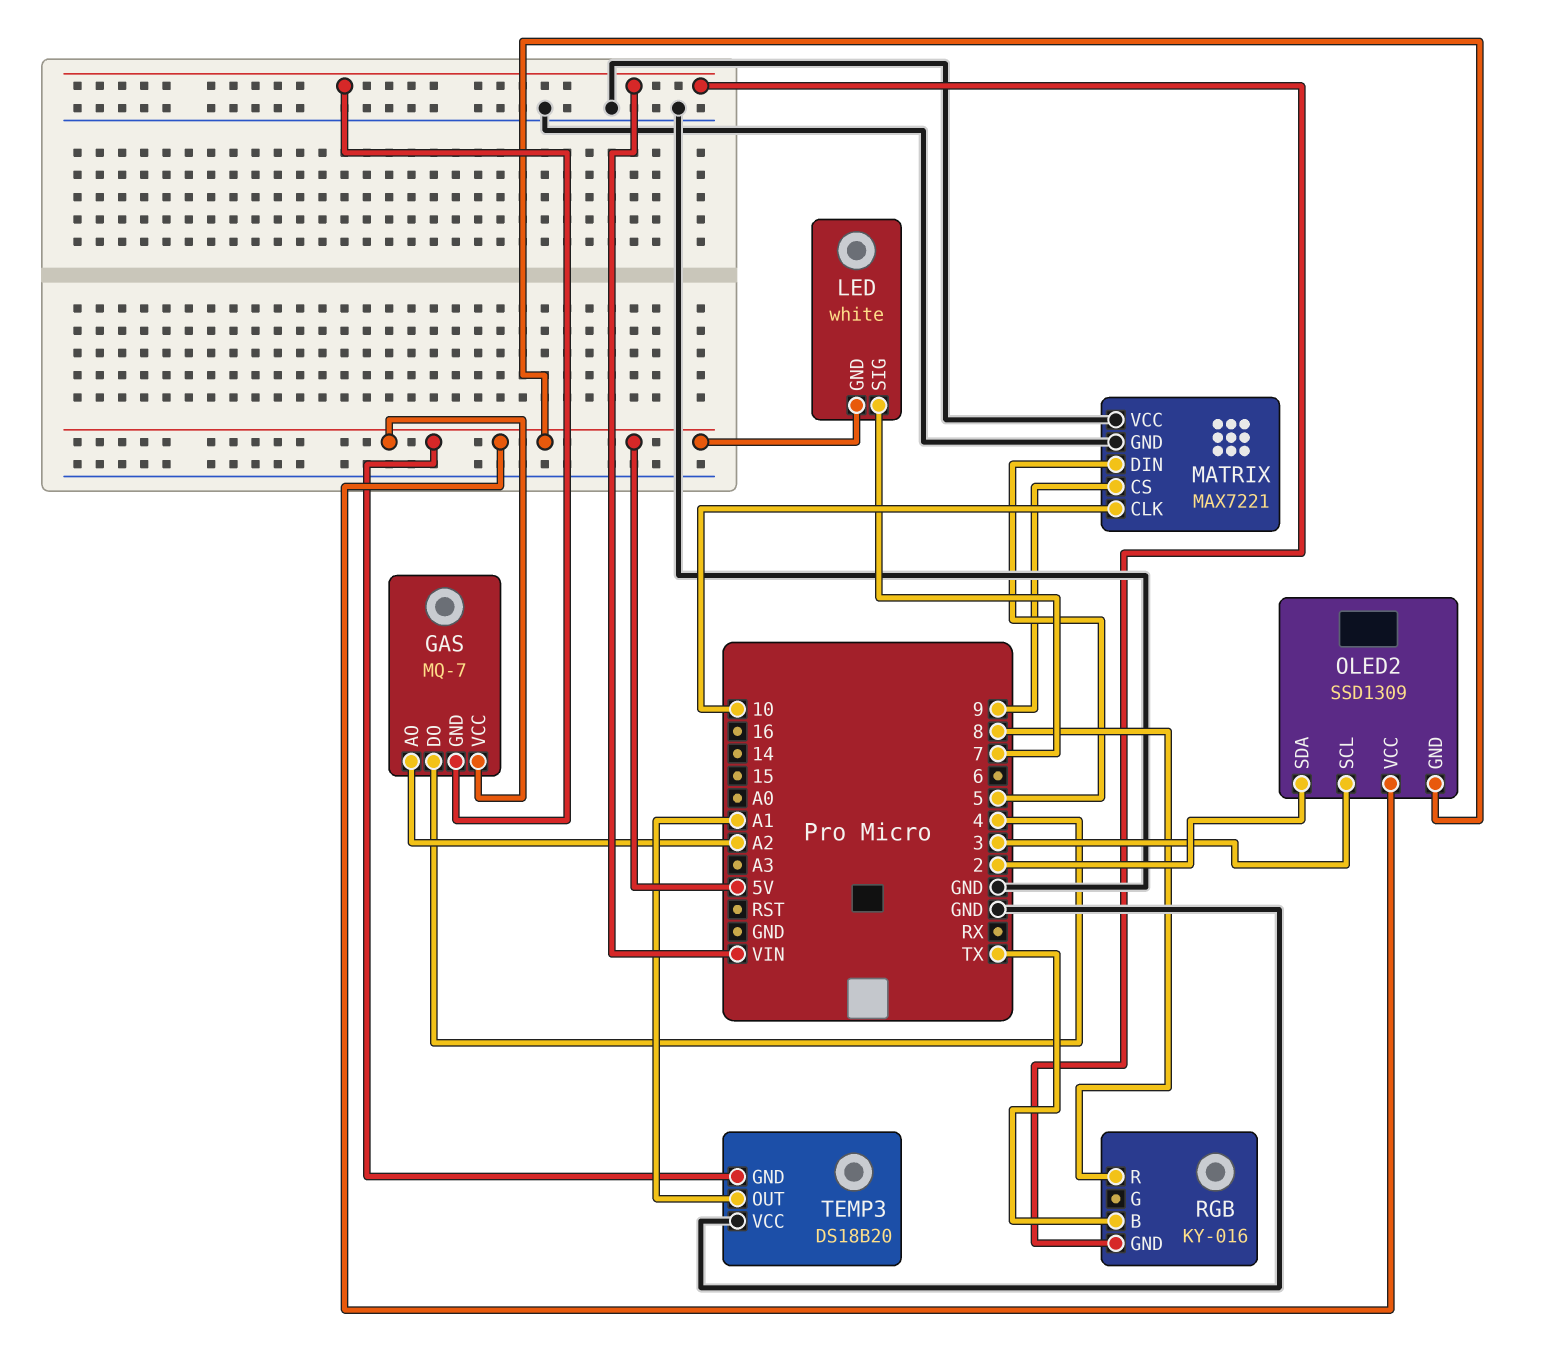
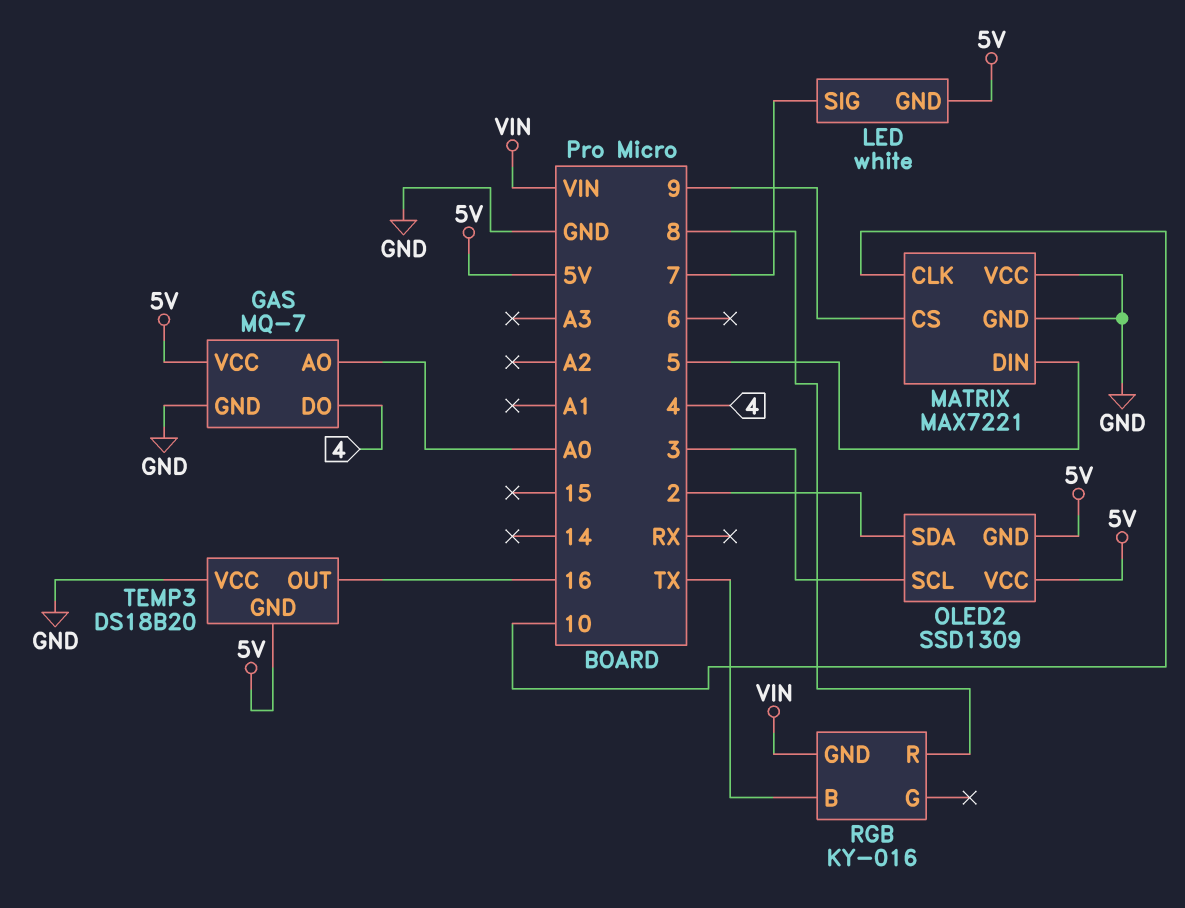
GAS pin AO: A2 -> A0
GAS pin GND: VIN -> GND
TEMP3 pin OUT: A1 -> 16

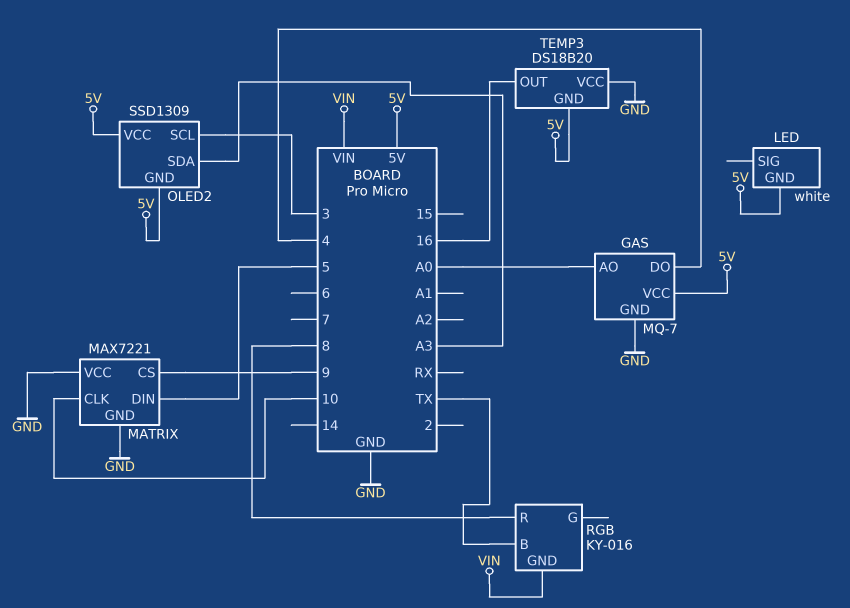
LED pin SIG: 7 -> none
OLED2 pin SDA: 2 -> A3

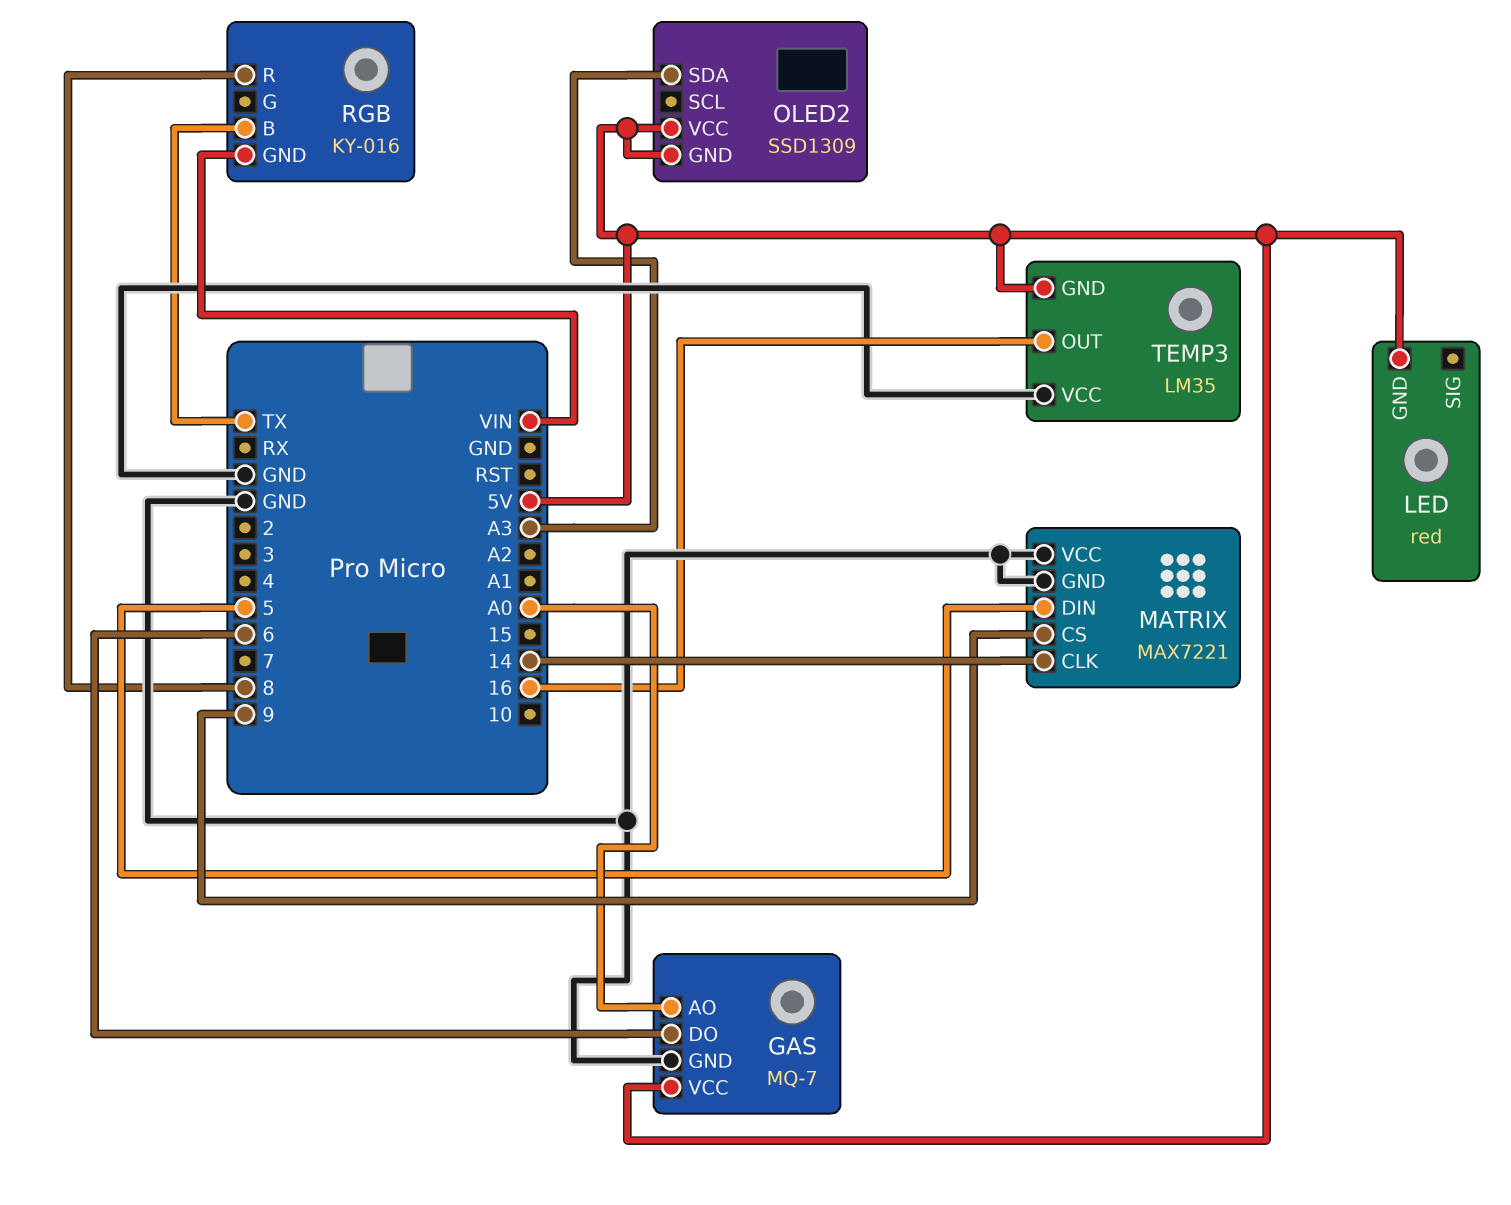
GAS pin DO: 4 -> 6
LED: white -> red
MATRIX pin CLK: 10 -> 14
OLED2 pin SCL: 3 -> none
TEMP3: DS18B20 -> LM35

